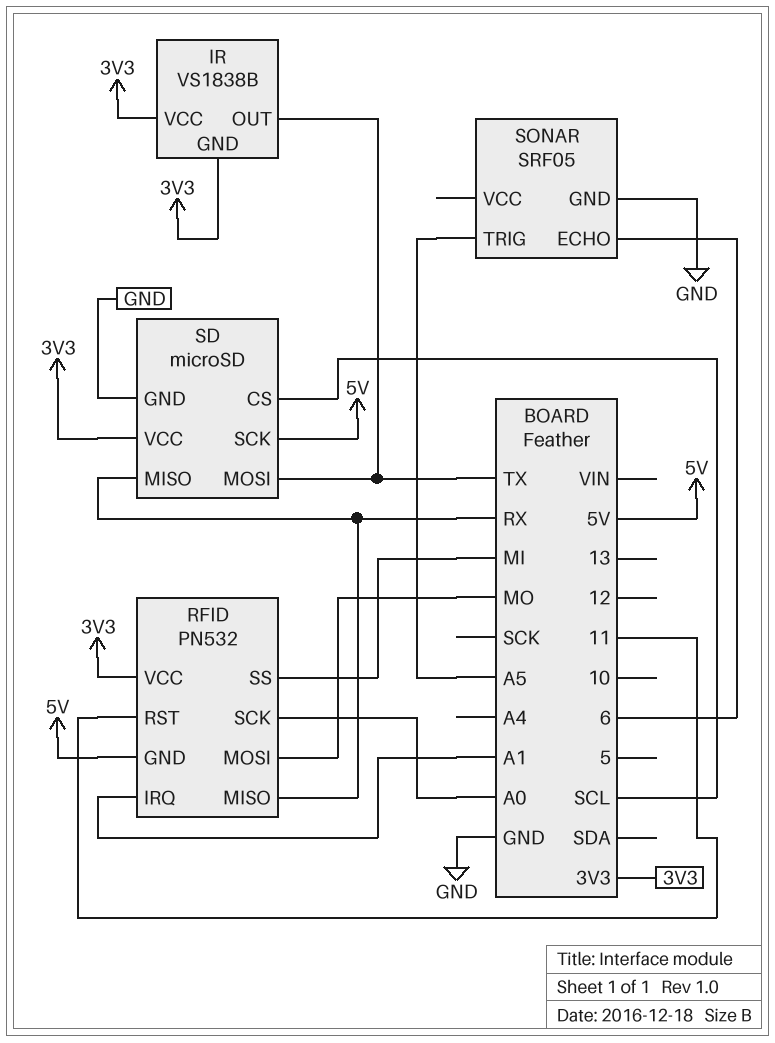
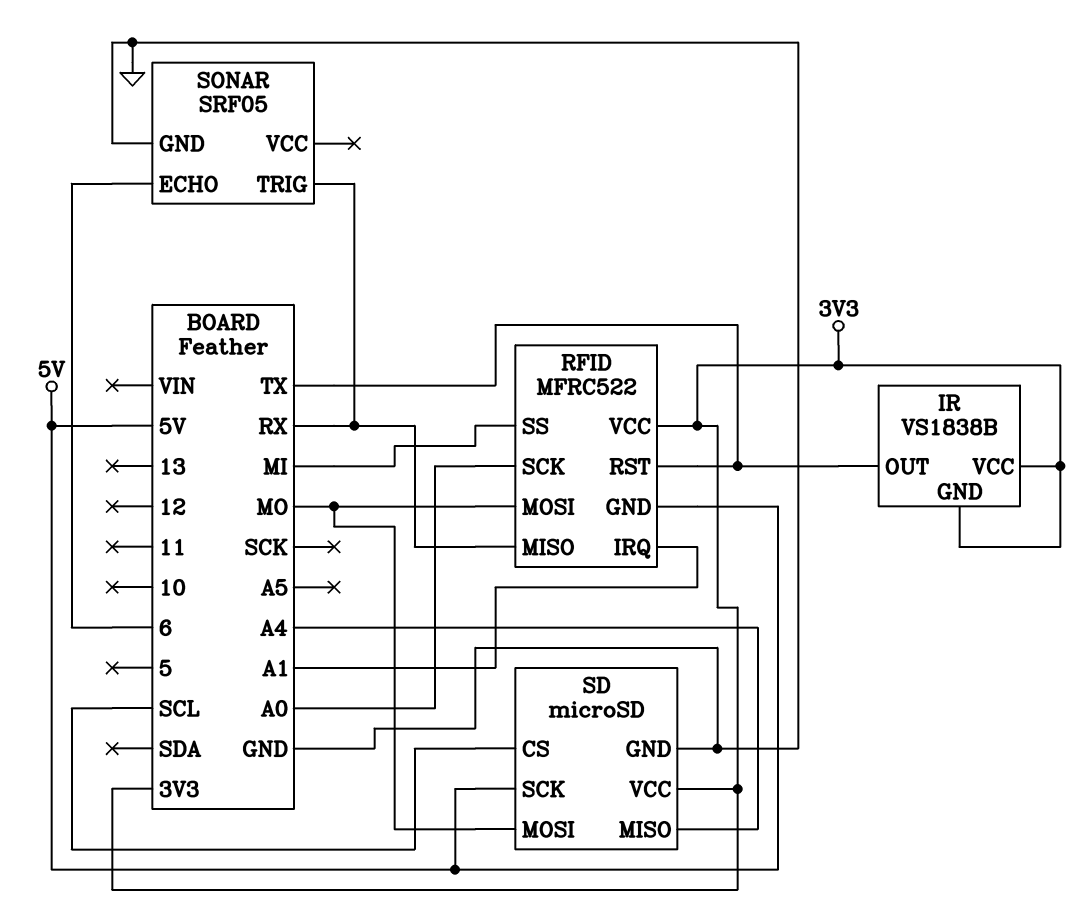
RFID: PN532 -> MFRC522
RFID pin RST: 11 -> TX
SD pin MISO: RX -> A4
SD pin MOSI: TX -> MO
SONAR pin TRIG: A5 -> RX

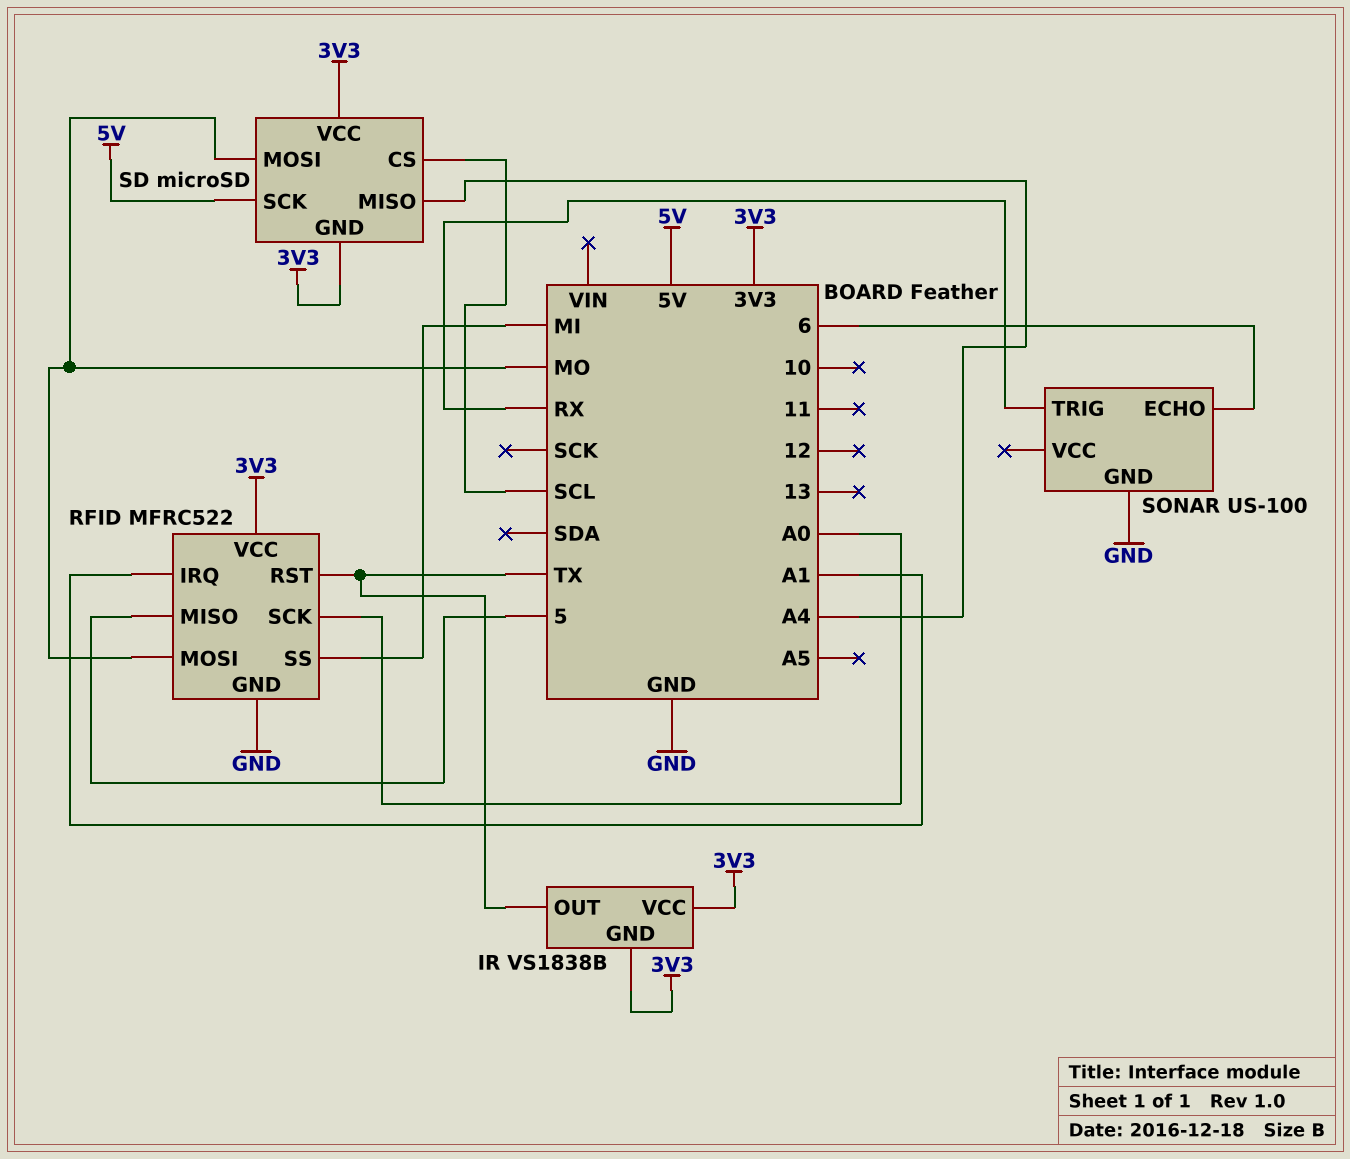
RFID pin GND: 5V -> GND
RFID pin MISO: RX -> 5
SD pin GND: GND -> 3V3
SONAR: SRF05 -> US-100

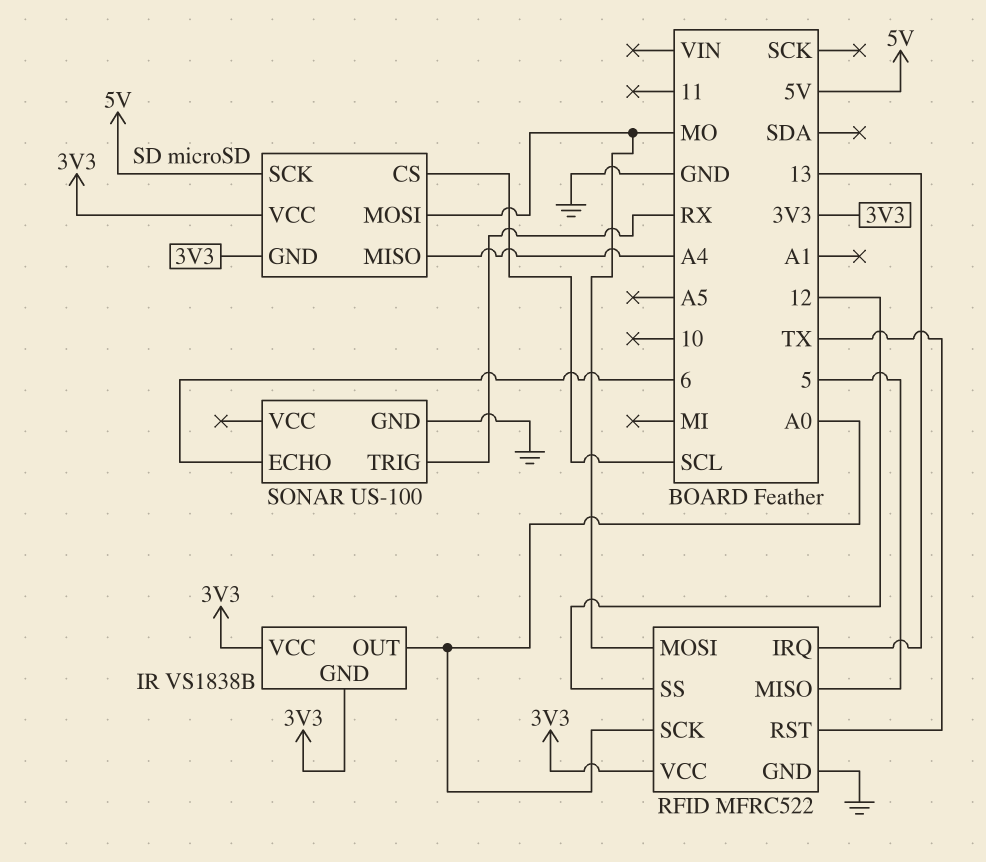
IR pin OUT: TX -> A0
RFID pin IRQ: A1 -> 13
RFID pin SS: MI -> 12

